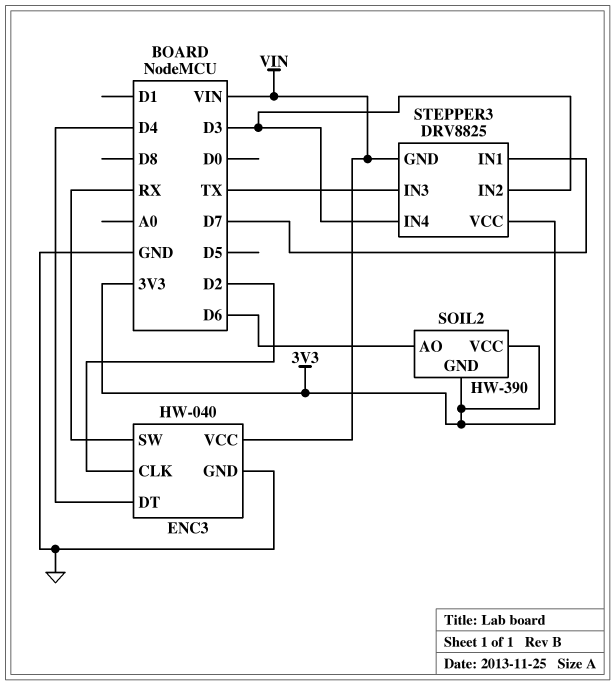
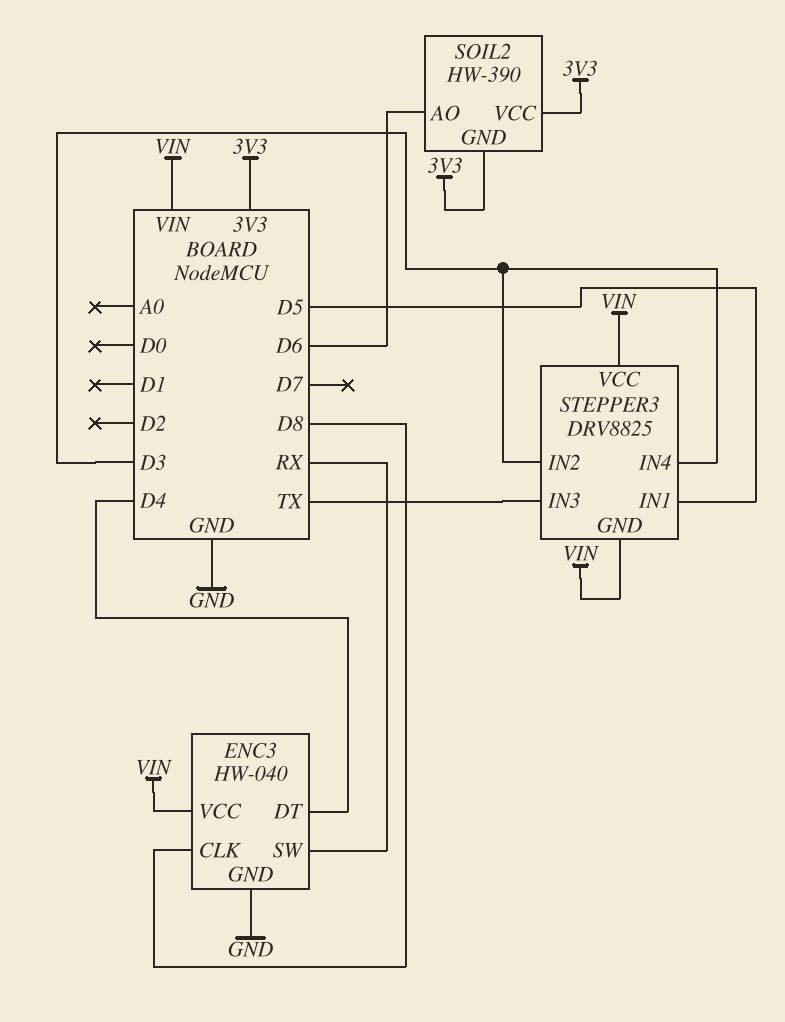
ENC3 pin CLK: D2 -> D8
STEPPER3 pin IN1: D7 -> D5
STEPPER3 pin VCC: 3V3 -> VIN

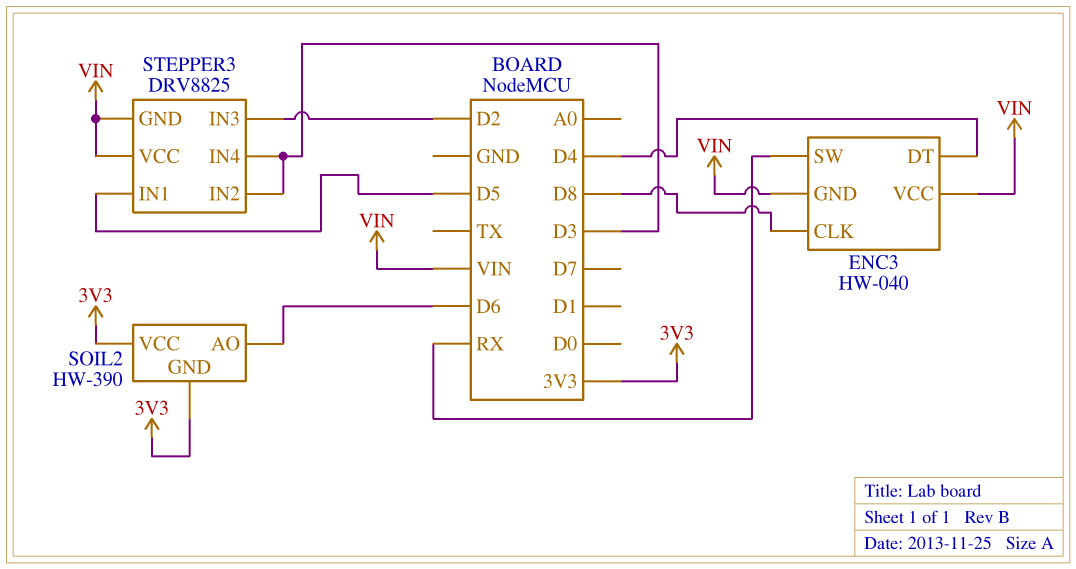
ENC3 pin GND: GND -> VIN
STEPPER3 pin IN3: TX -> D2

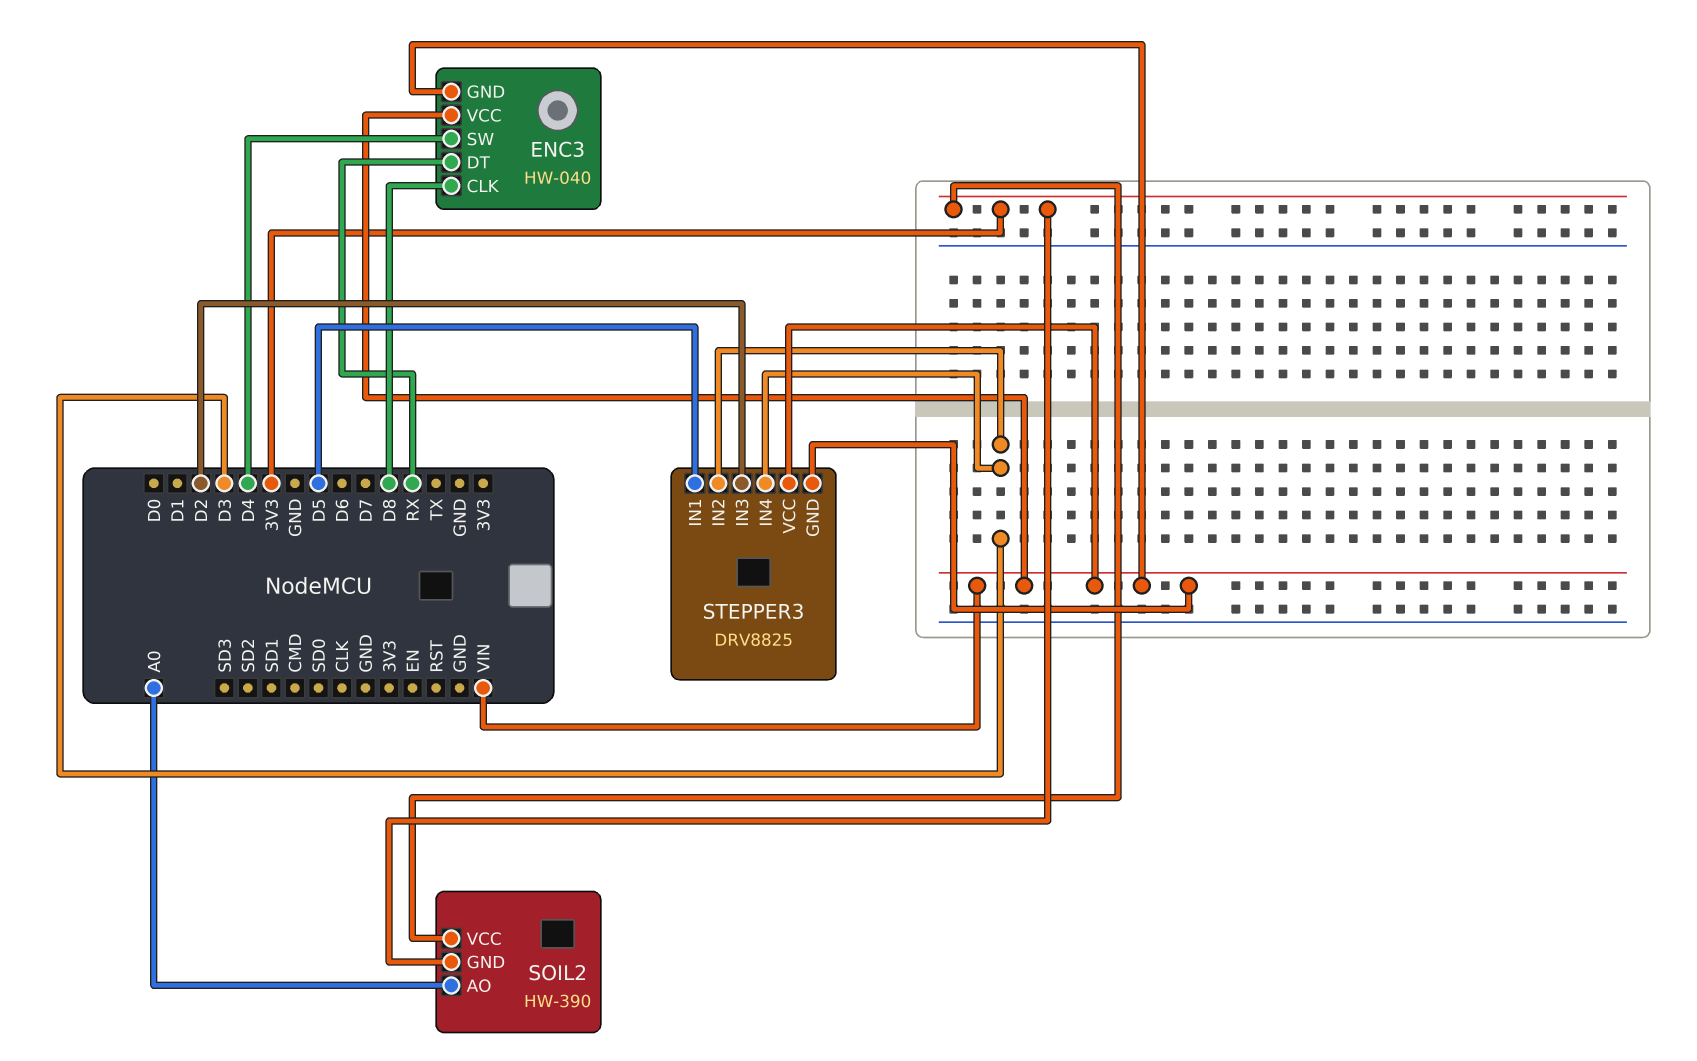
ENC3 pin DT: D4 -> RX
ENC3 pin SW: RX -> D4
SOIL2 pin AO: D6 -> A0

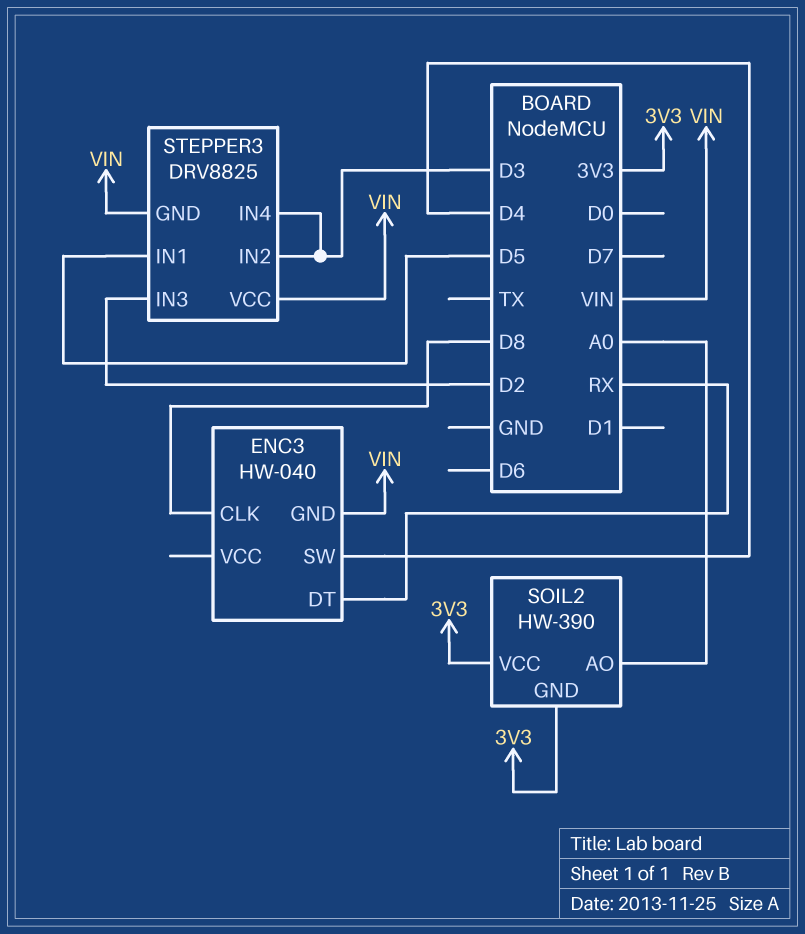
ENC3 pin VCC: VIN -> none

